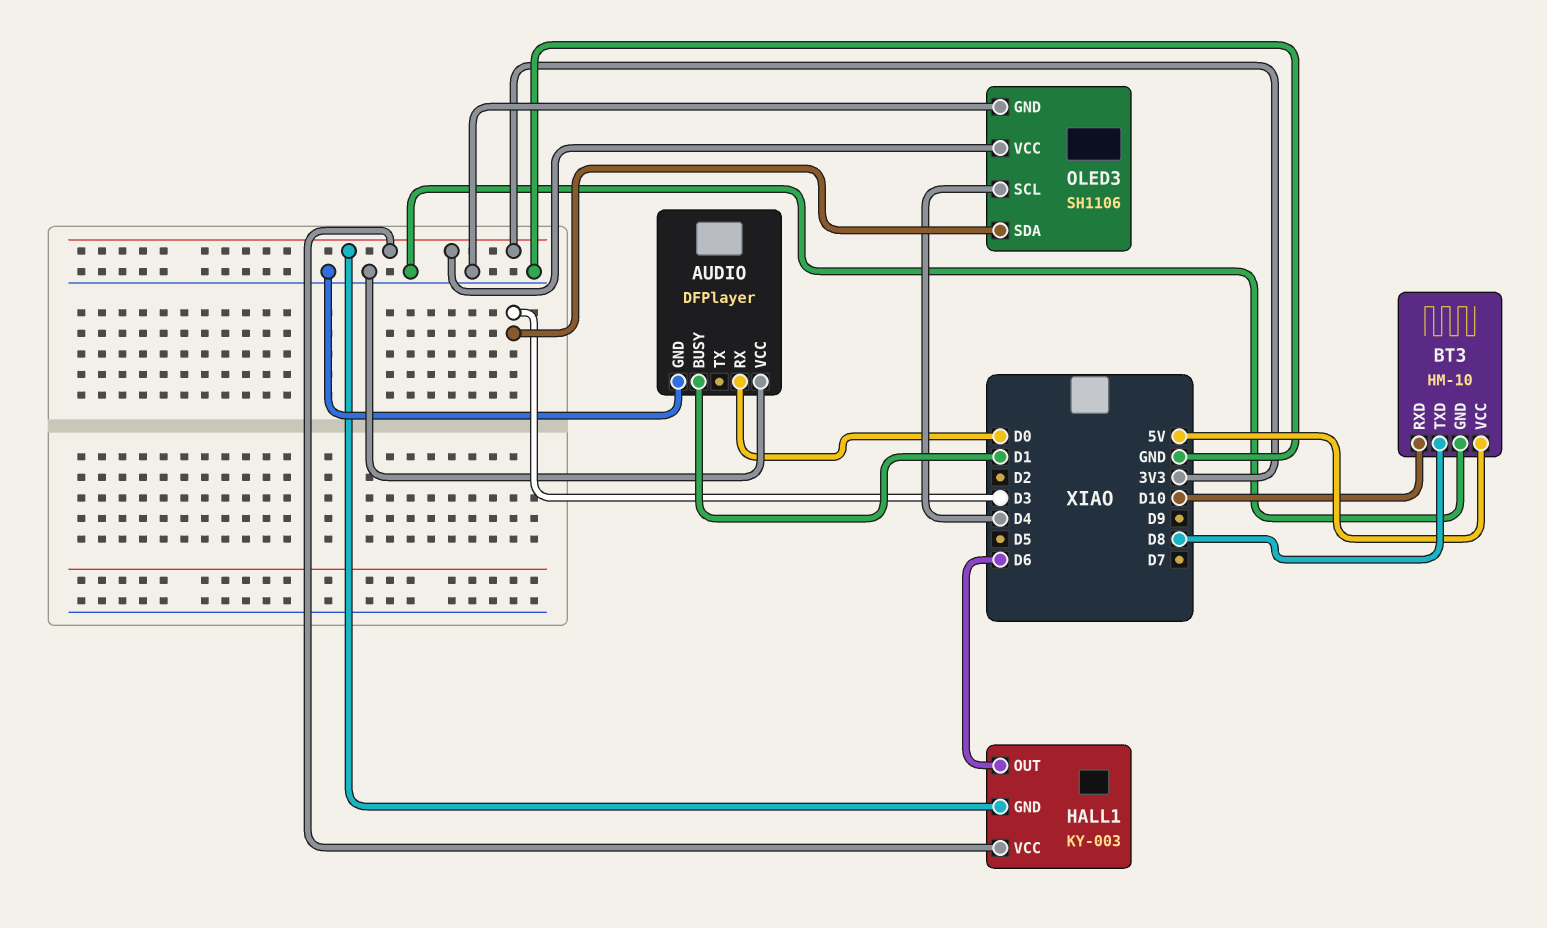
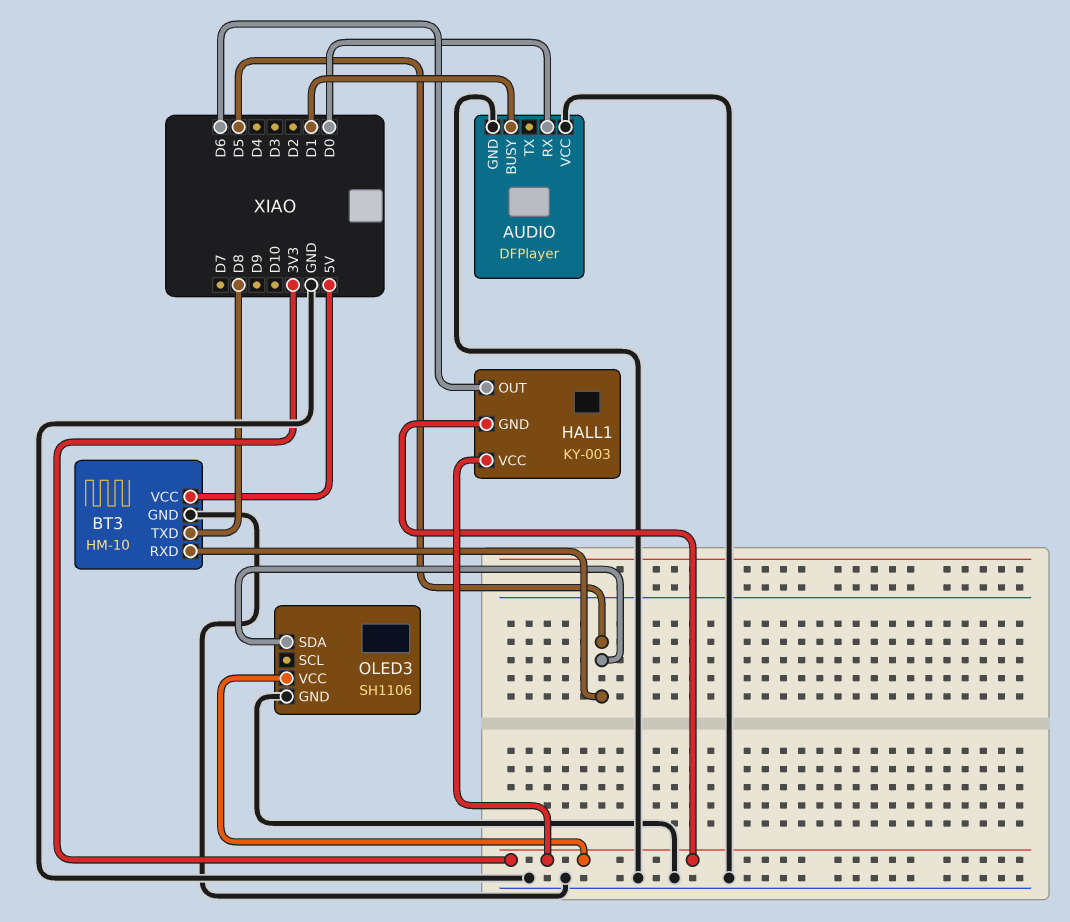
BT3 pin RXD: D10 -> D5
OLED3 pin SCL: D4 -> none
OLED3 pin SDA: D3 -> D5

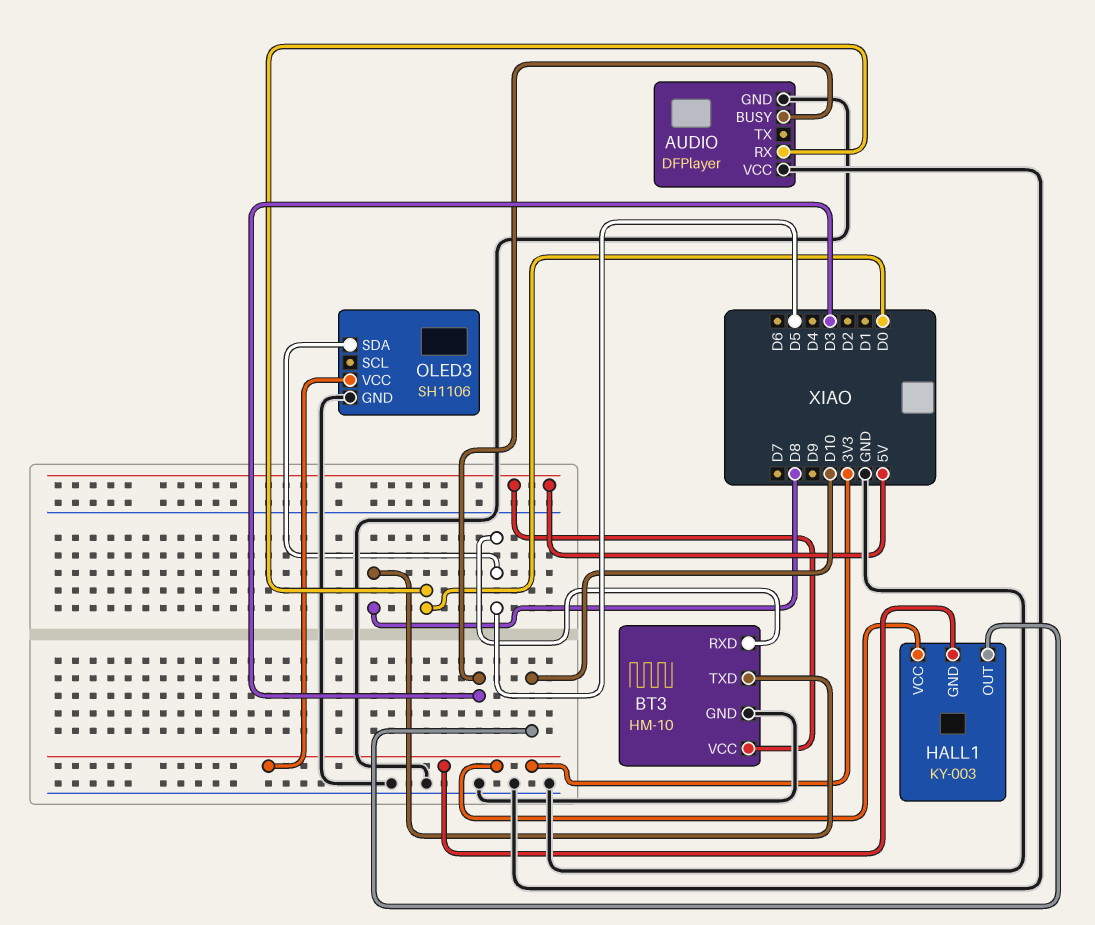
AUDIO pin BUSY: D1 -> D3
HALL1 pin OUT: D6 -> D10

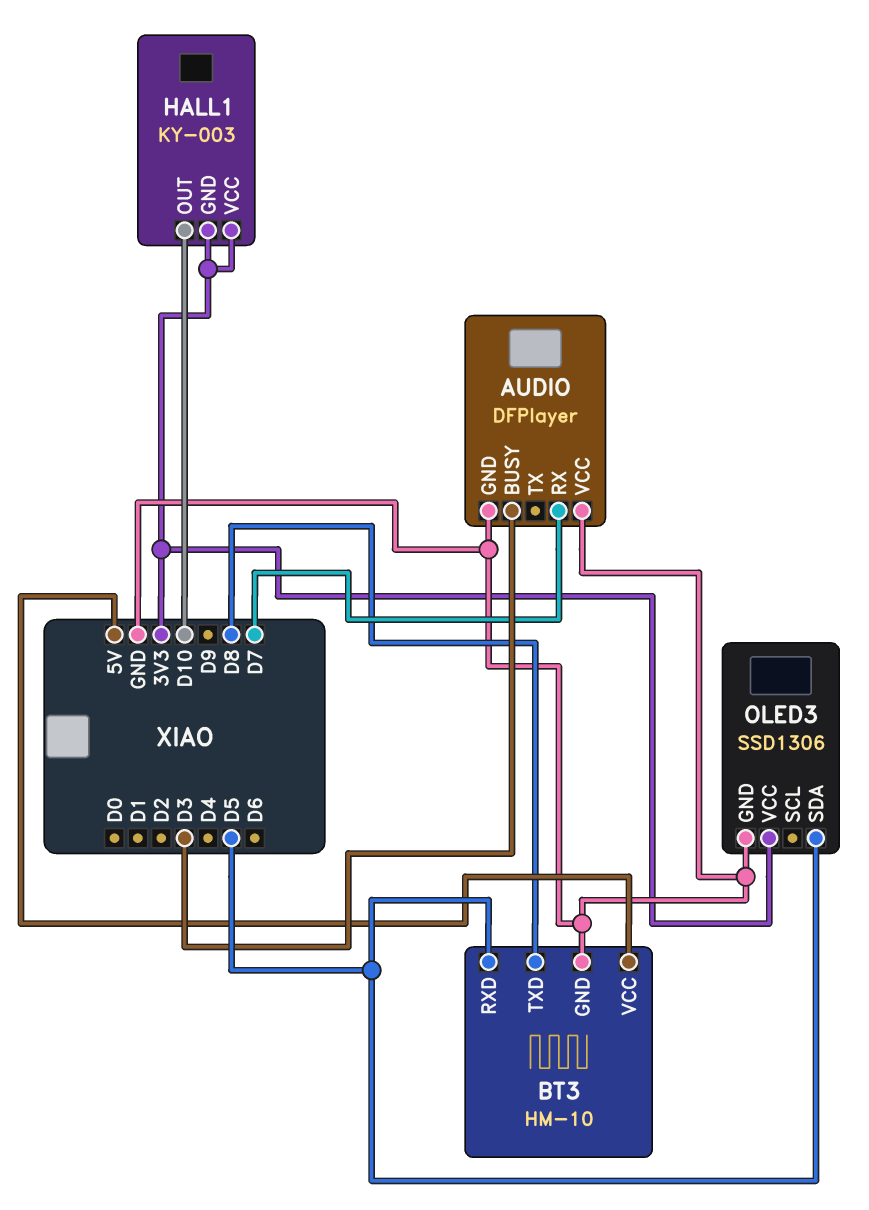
AUDIO pin RX: D0 -> D7
OLED3: SH1106 -> SSD1306

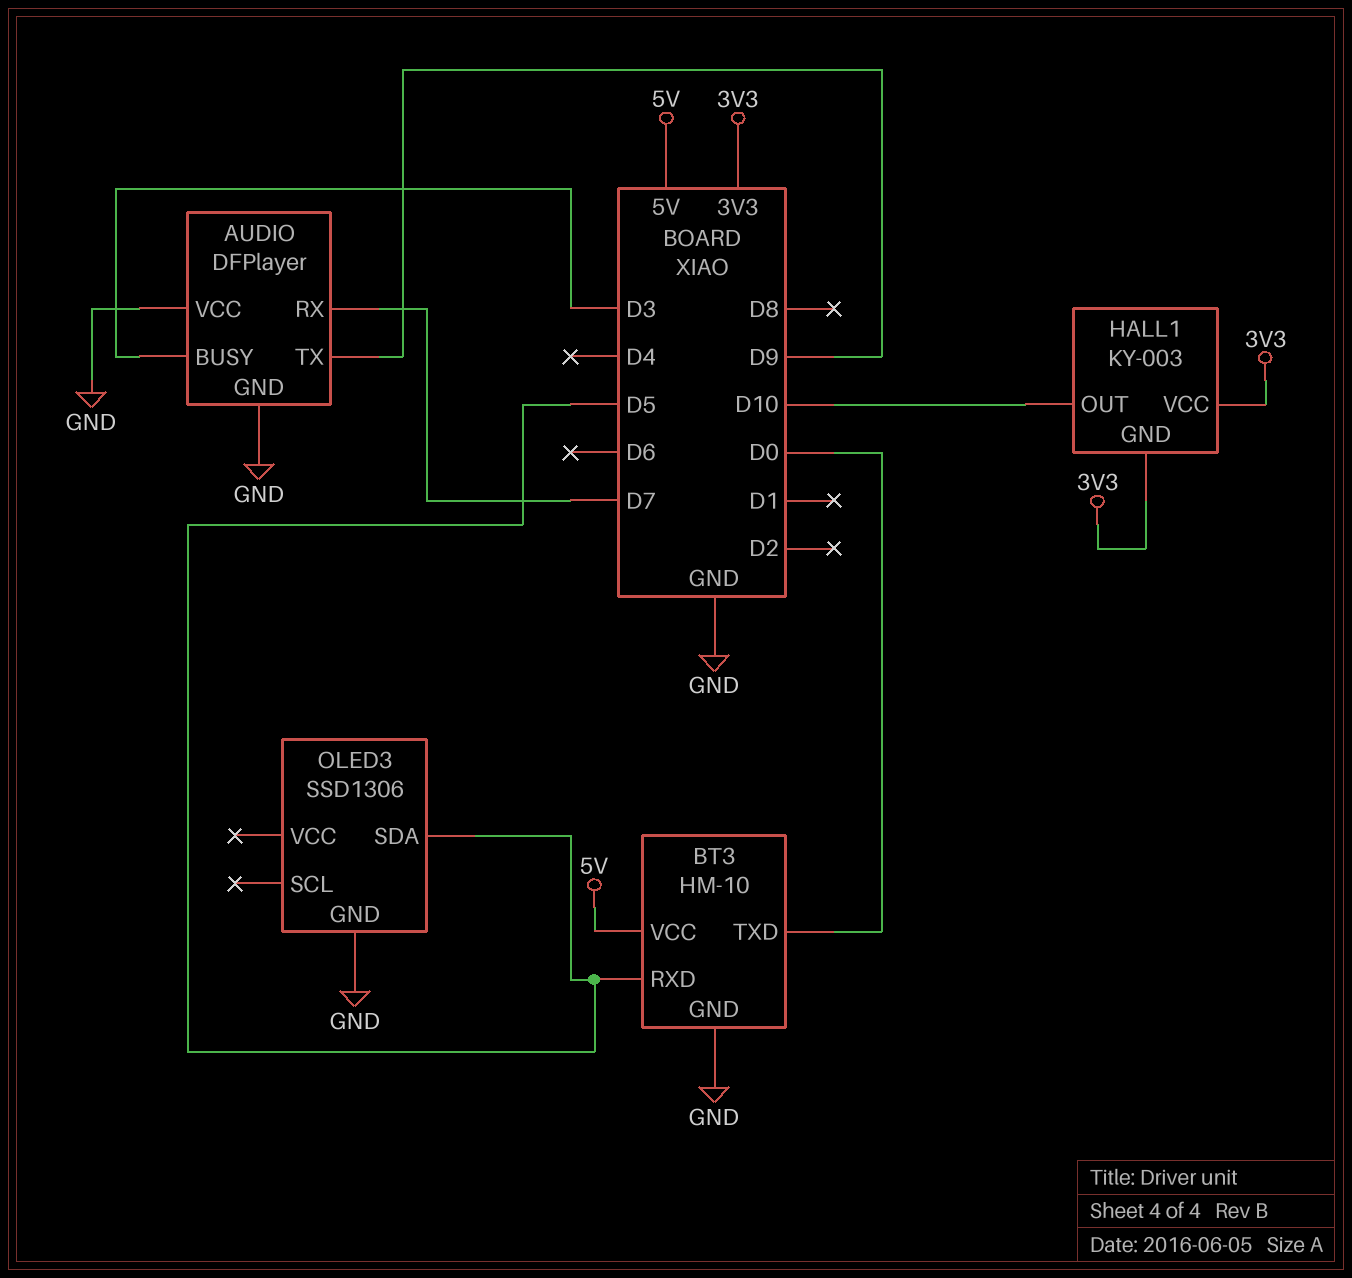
AUDIO pin TX: none -> D9
BT3 pin TXD: D8 -> D0
OLED3 pin VCC: 3V3 -> none

